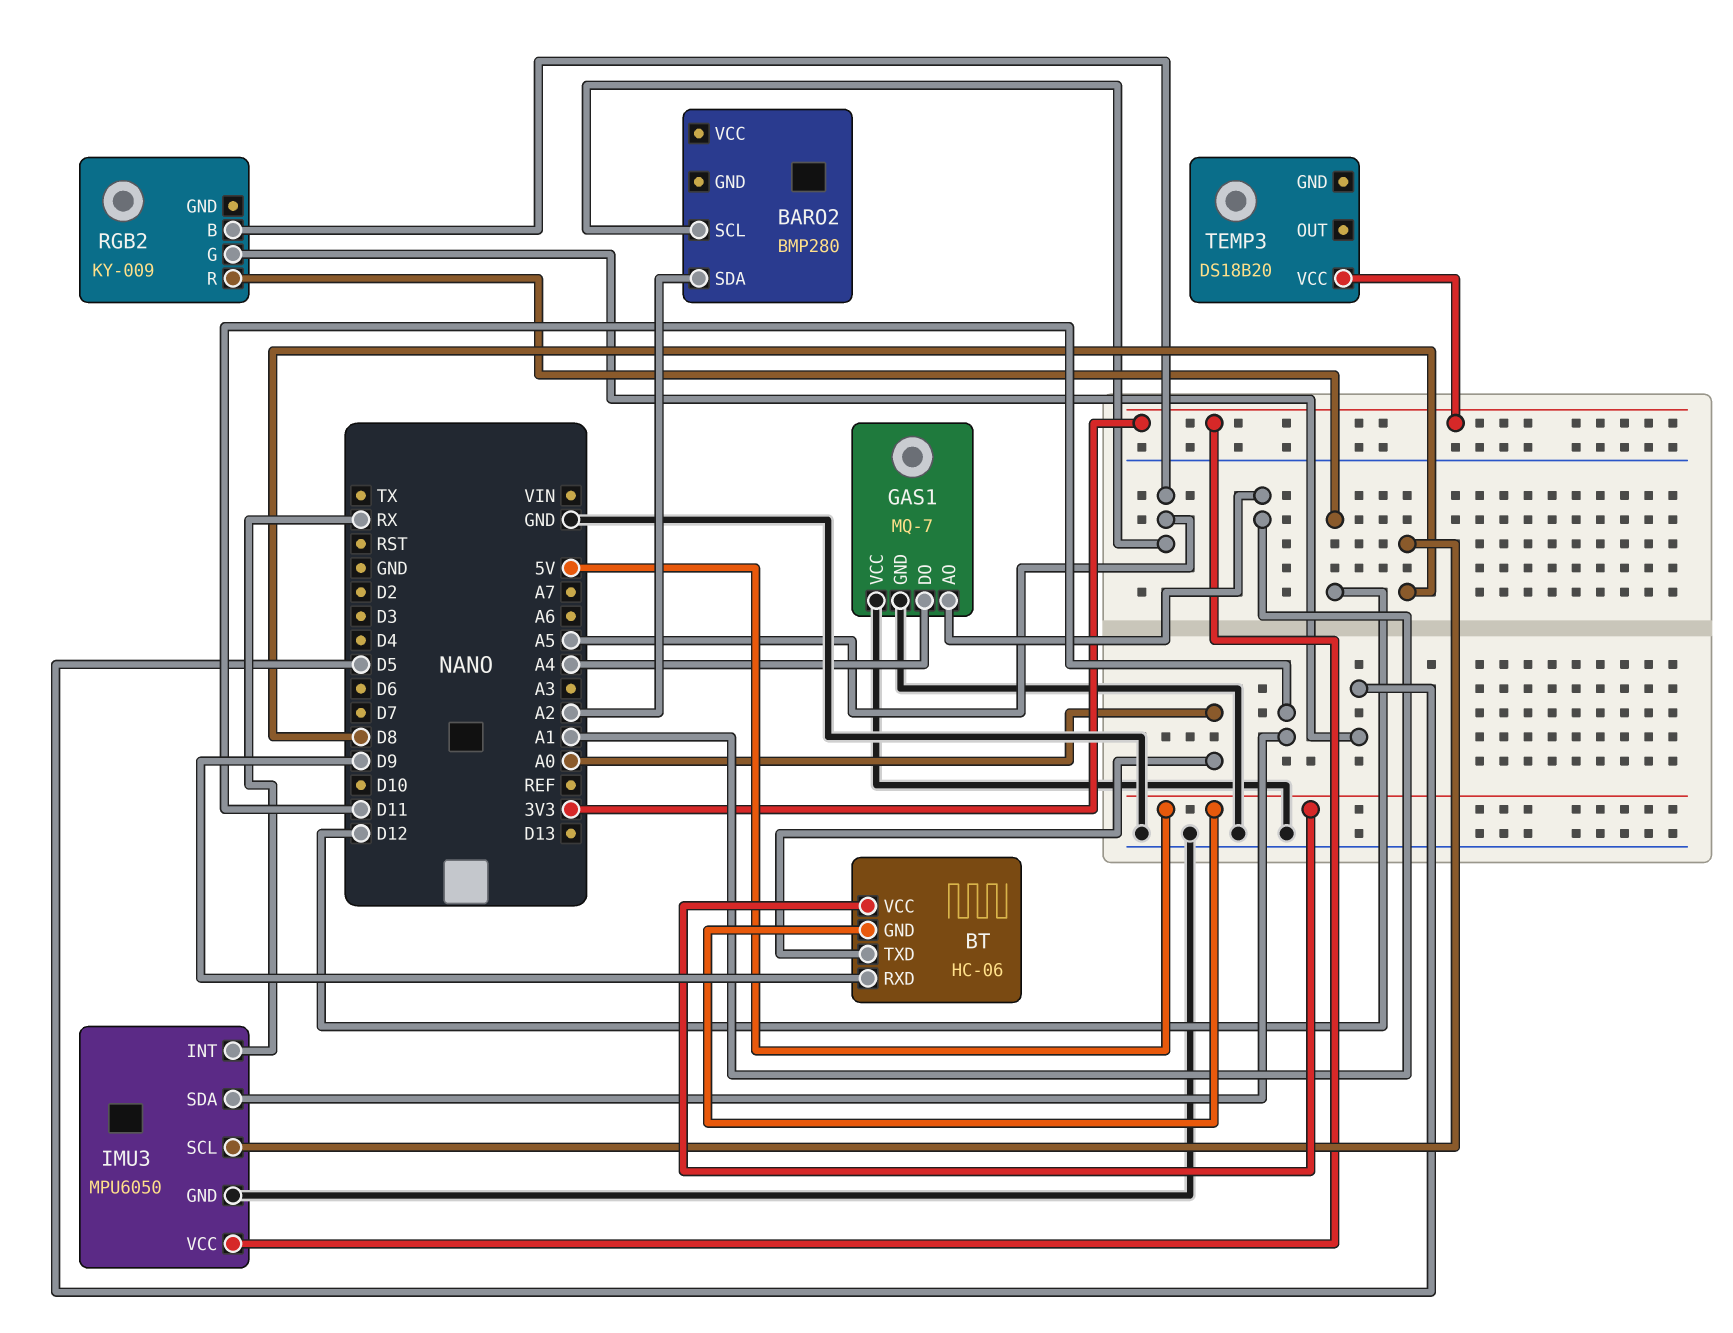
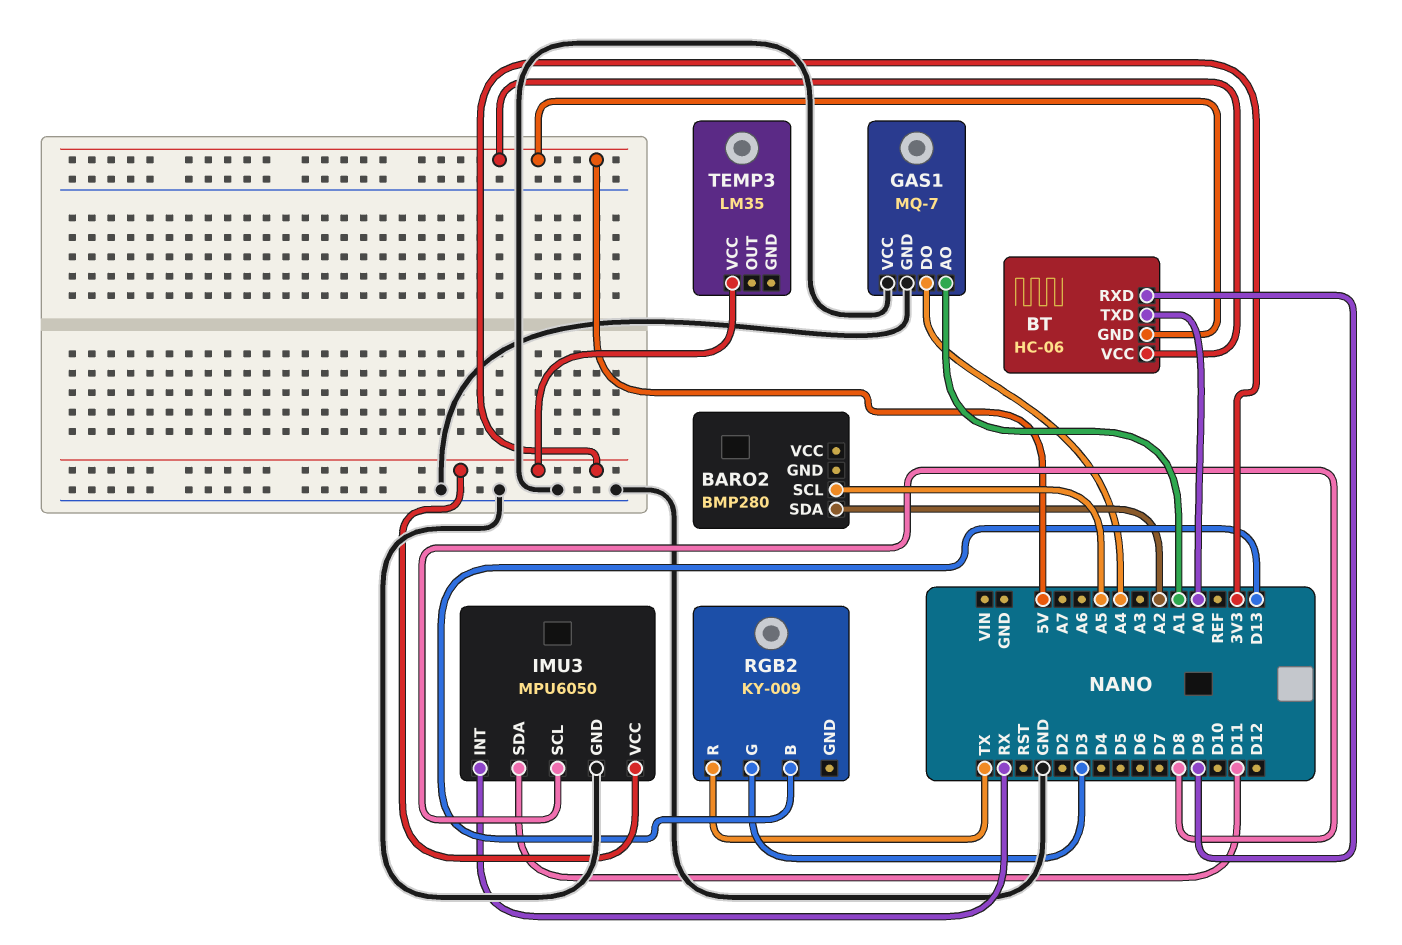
RGB2 pin B: A5 -> D13
RGB2 pin G: D5 -> D3
RGB2 pin R: D12 -> TX
TEMP3: DS18B20 -> LM35

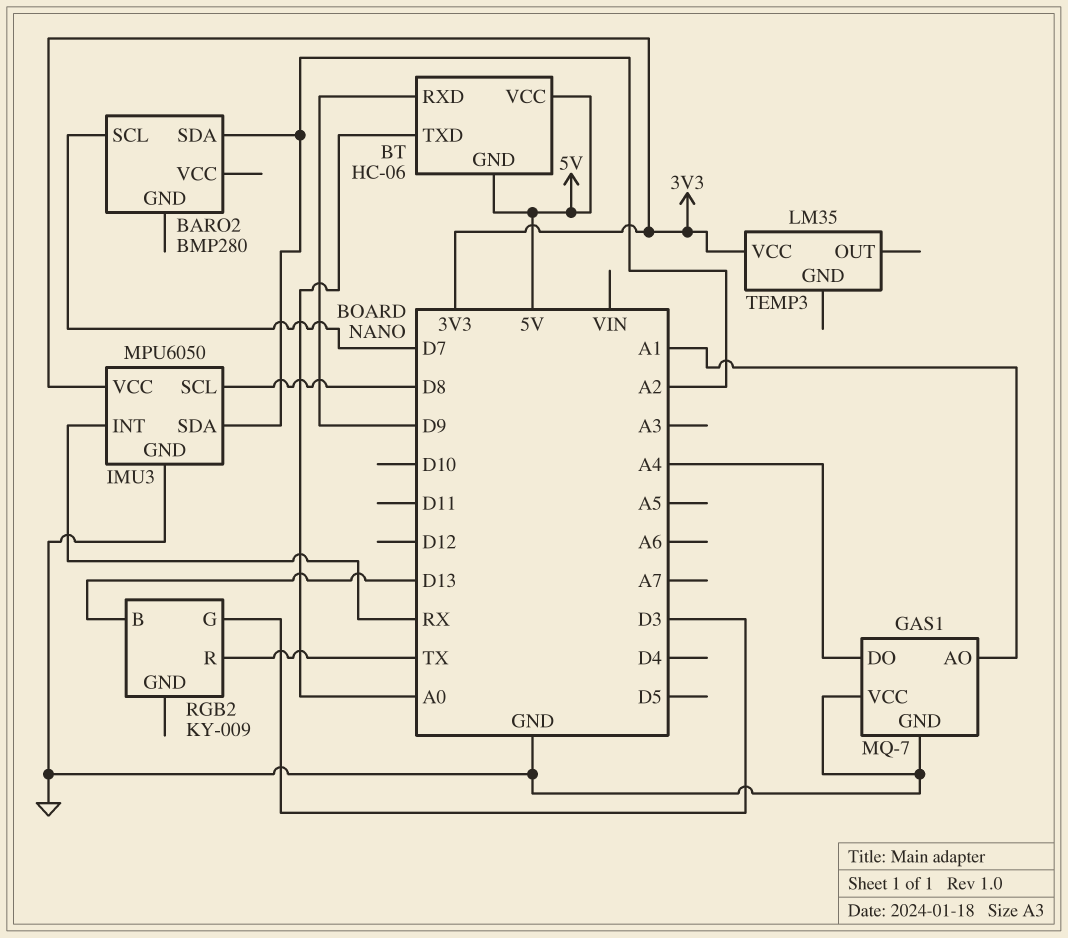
BARO2 pin SCL: A5 -> D7
IMU3 pin SDA: D11 -> A2

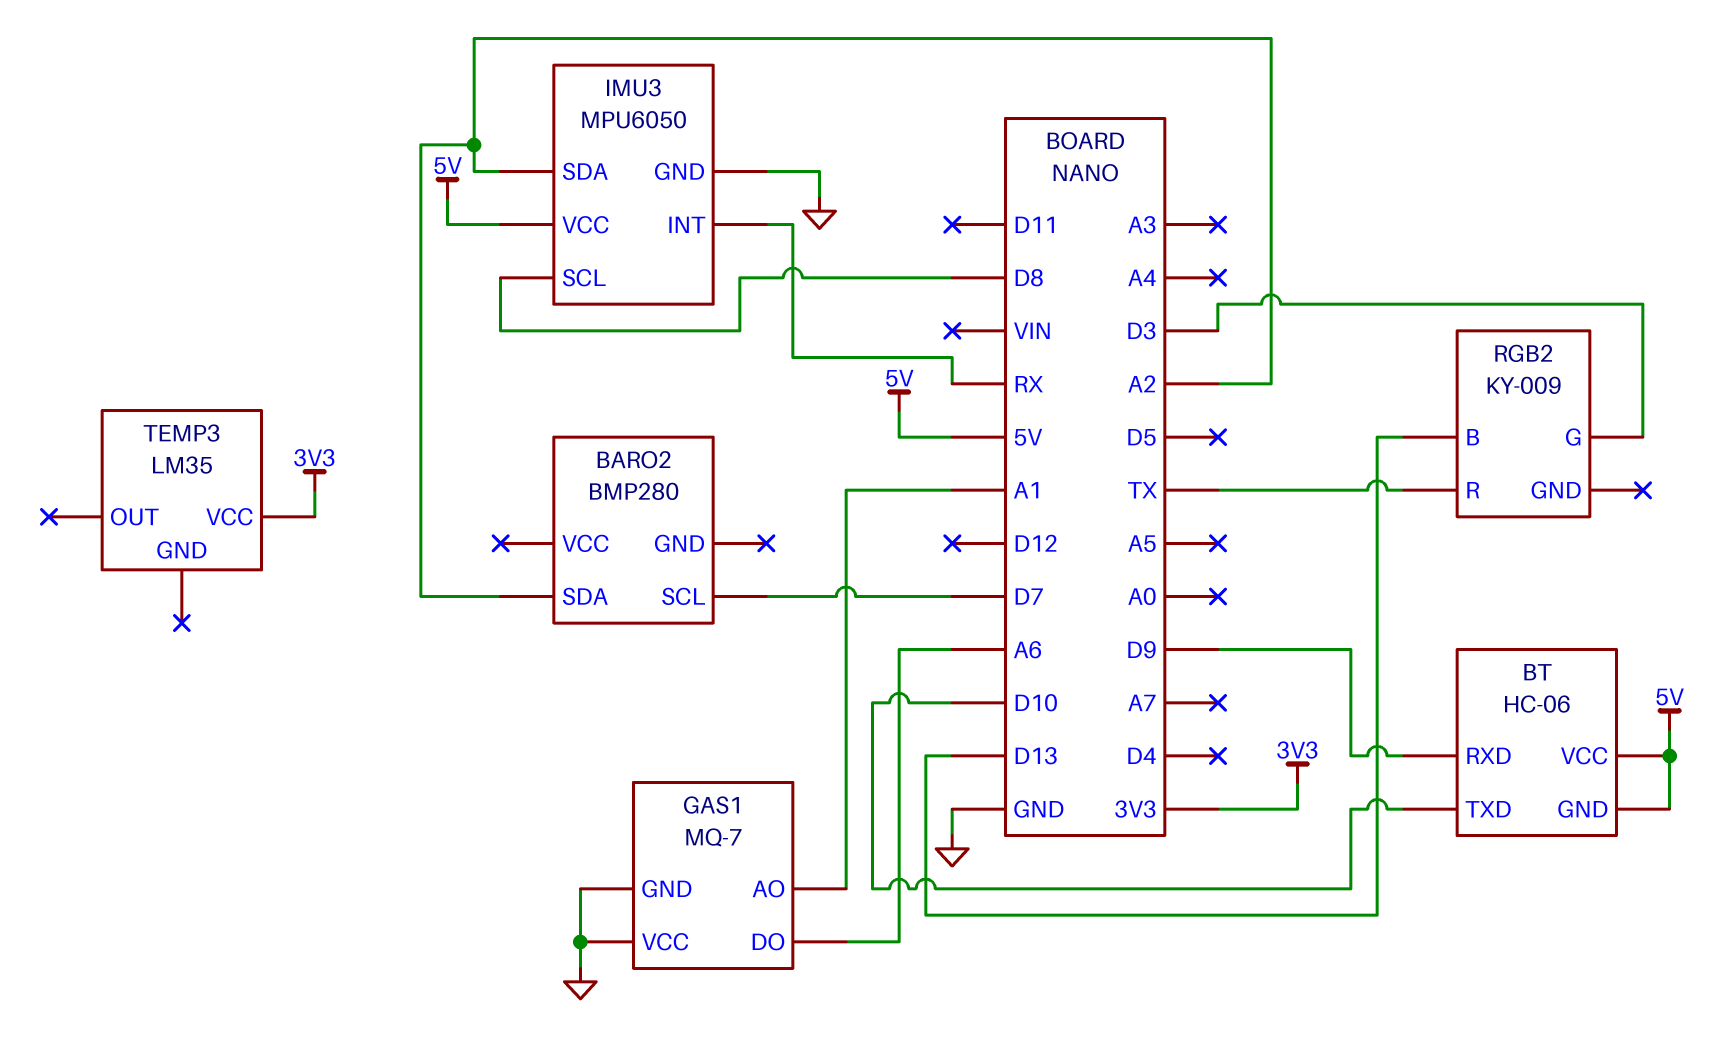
BT pin TXD: A0 -> D10
GAS1 pin DO: A4 -> A6
IMU3 pin VCC: 3V3 -> 5V

